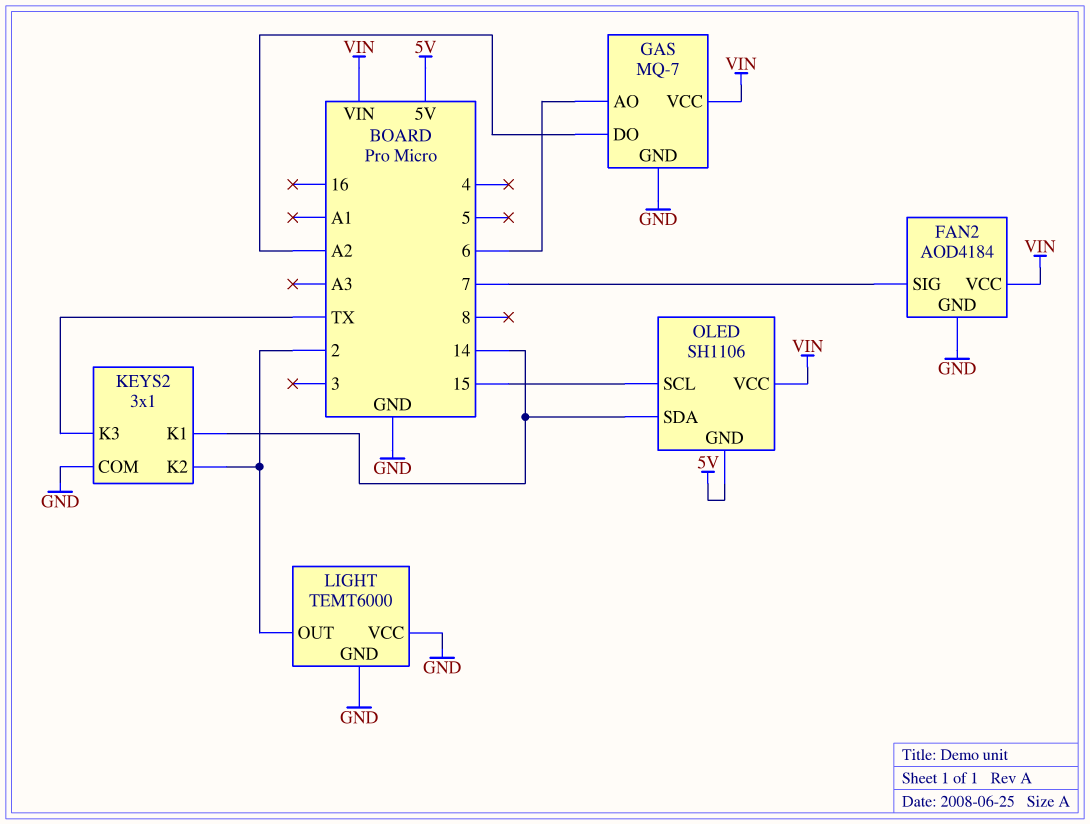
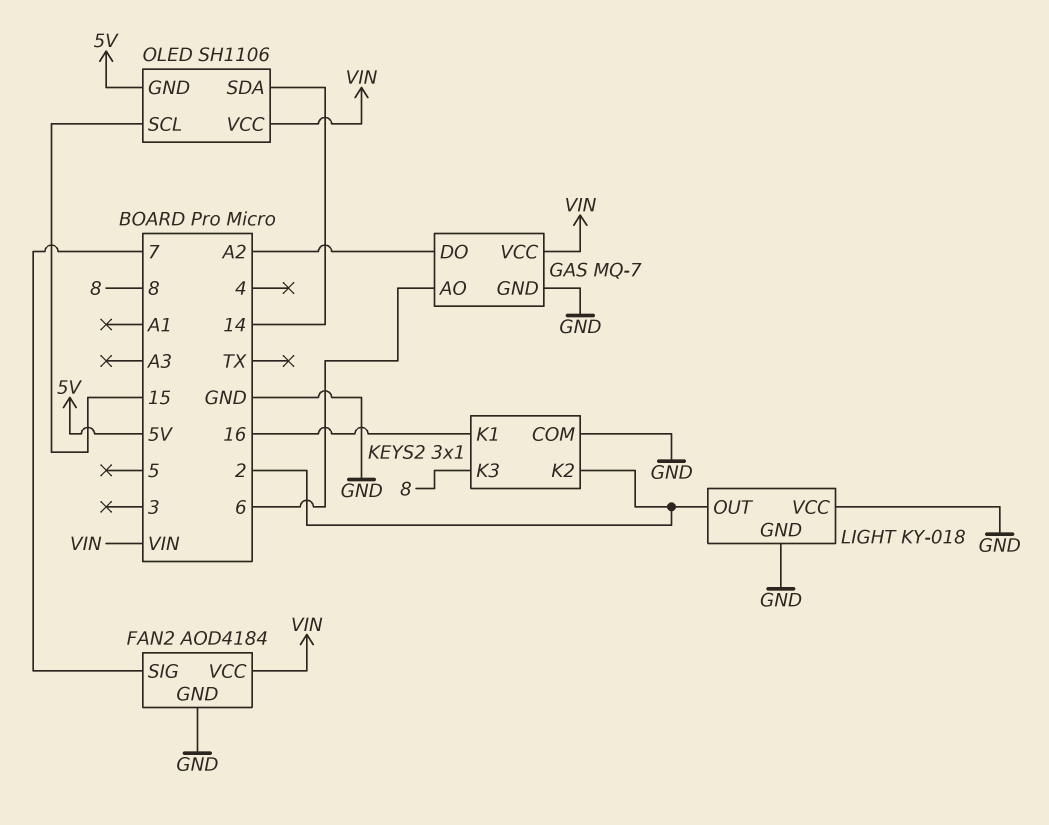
KEYS2 pin K1: 14 -> 16
KEYS2 pin K3: TX -> 8
LIGHT: TEMT6000 -> KY-018

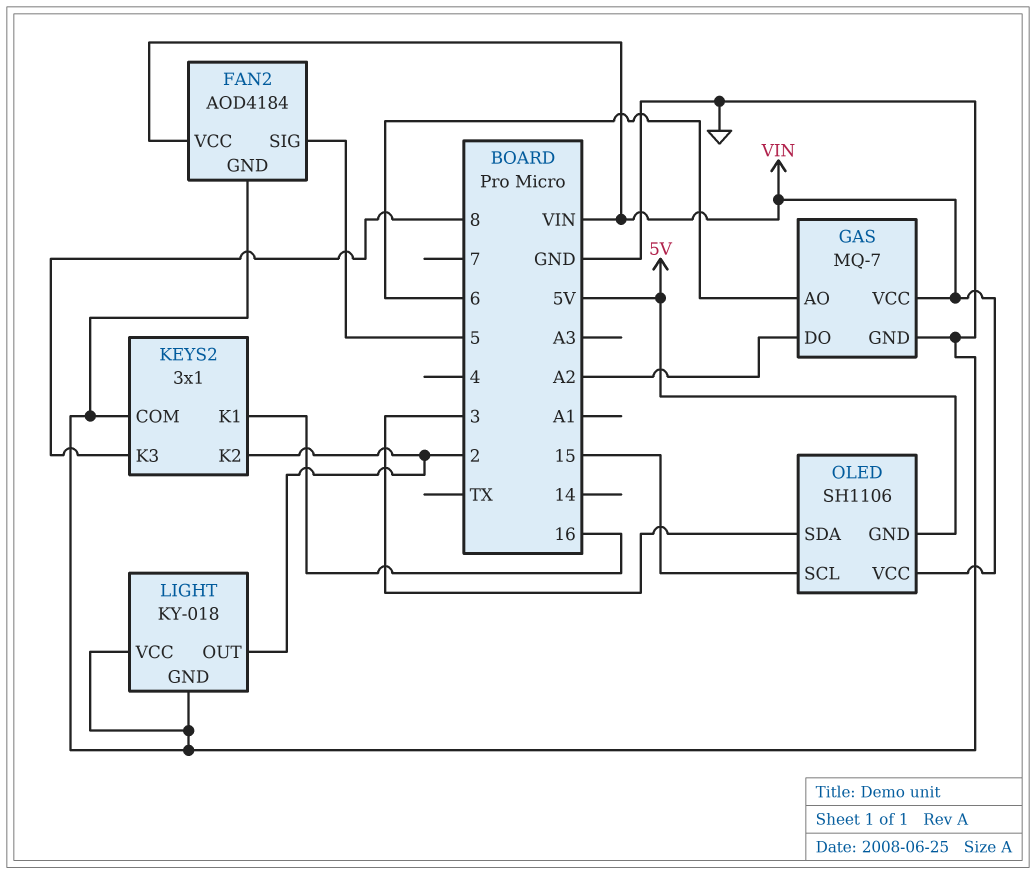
FAN2 pin SIG: 7 -> 5
OLED pin SDA: 14 -> 3

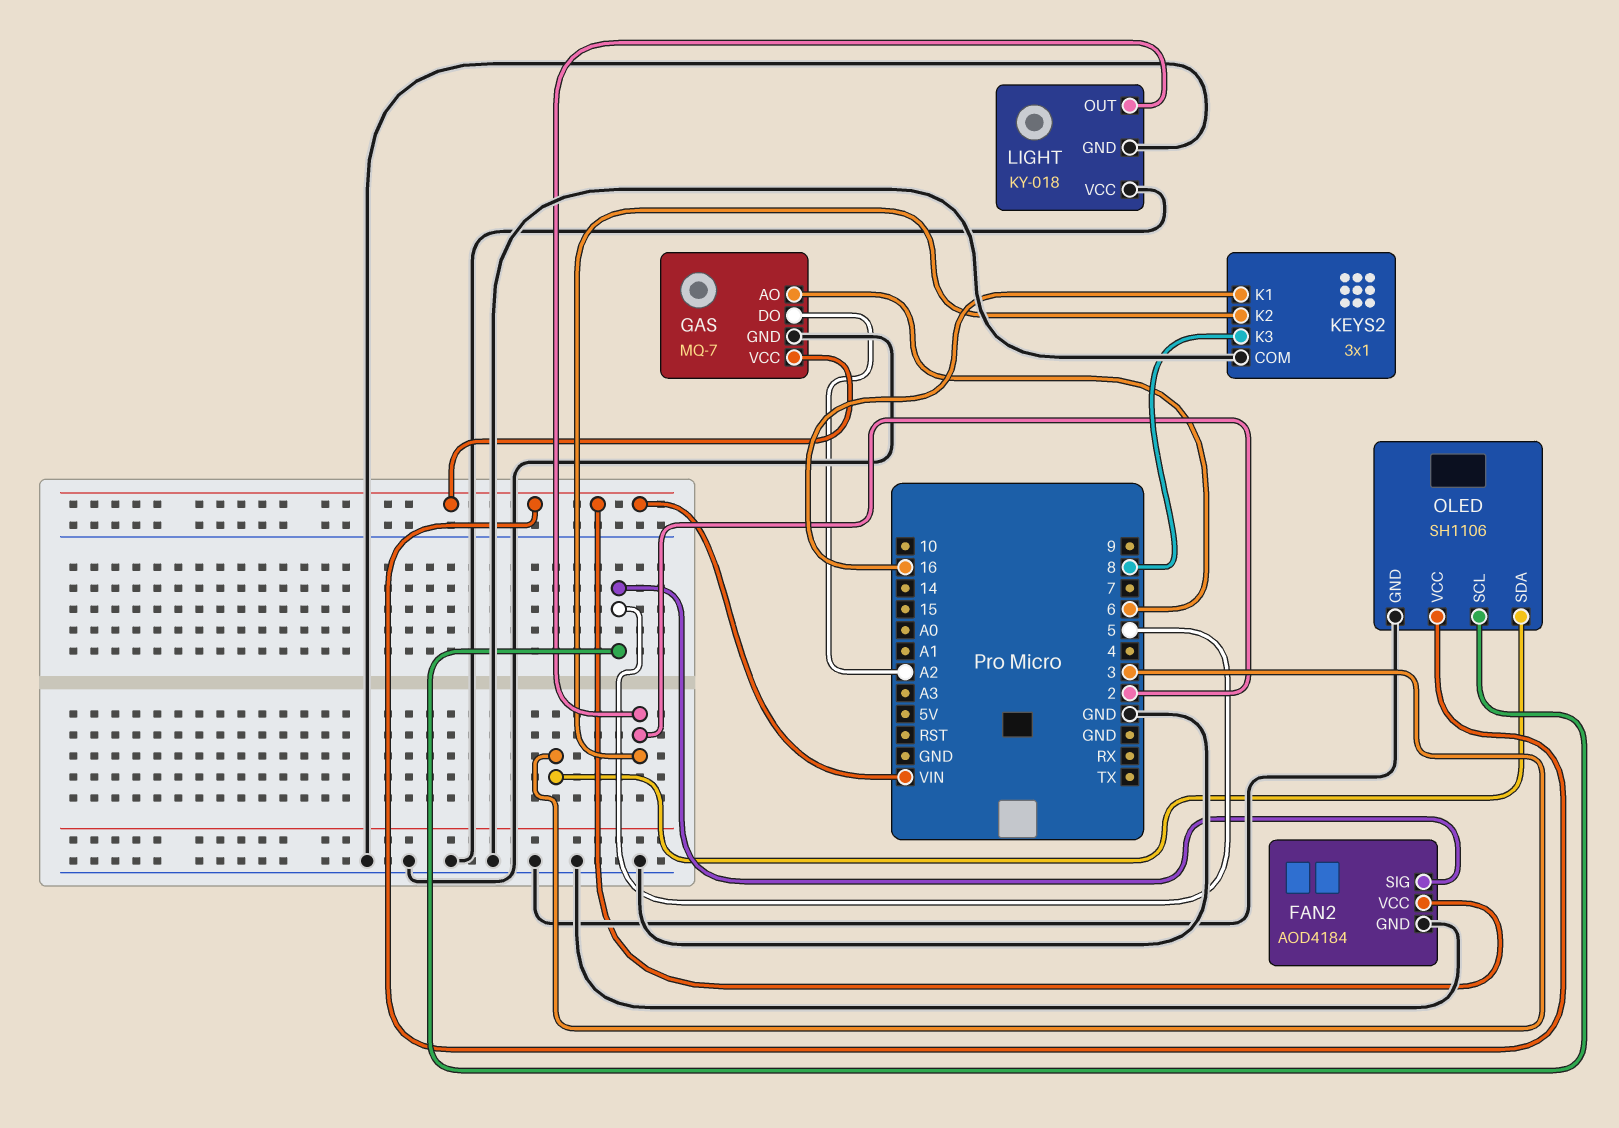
OLED pin GND: 5V -> GND
OLED pin SCL: 15 -> 5

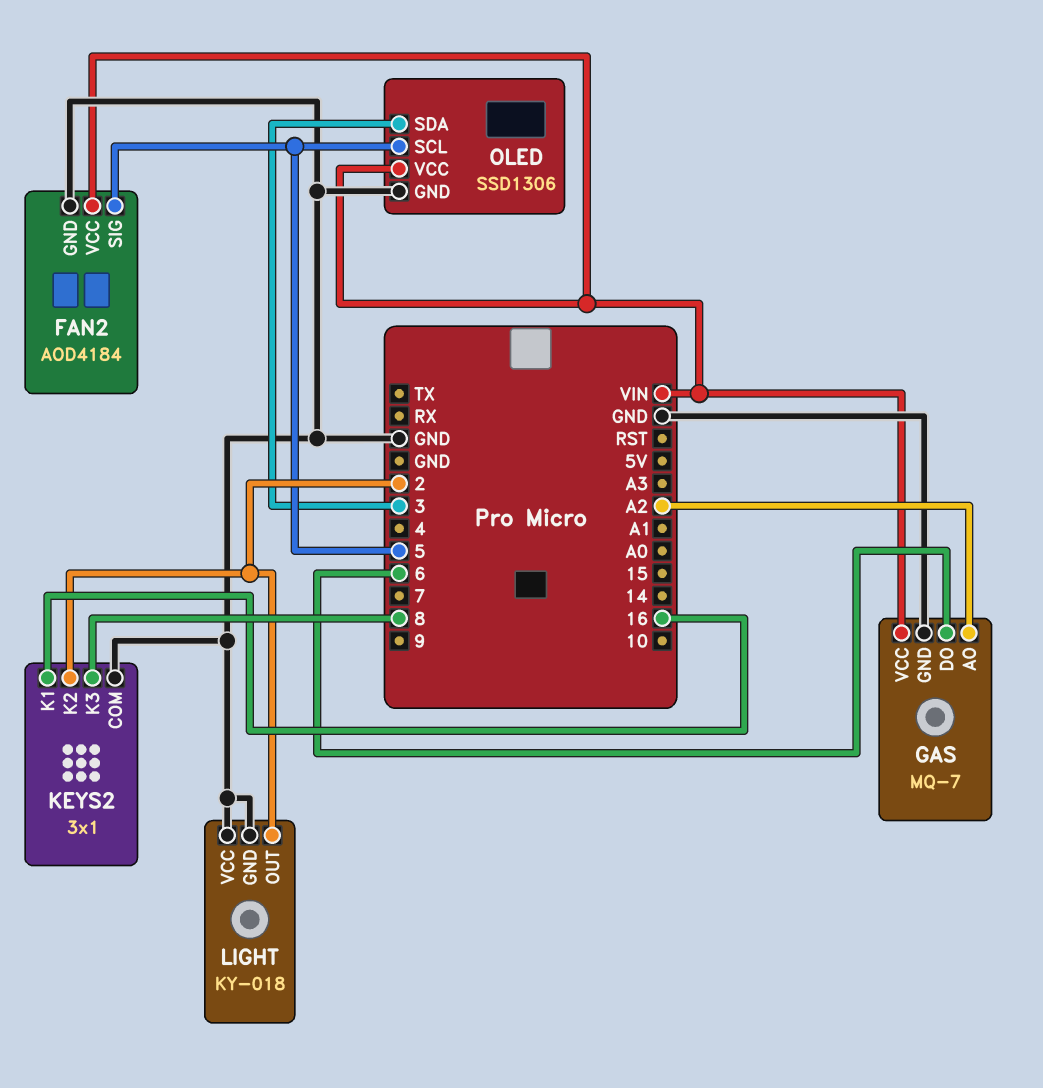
GAS pin AO: 6 -> A2
GAS pin DO: A2 -> 6
OLED: SH1106 -> SSD1306

